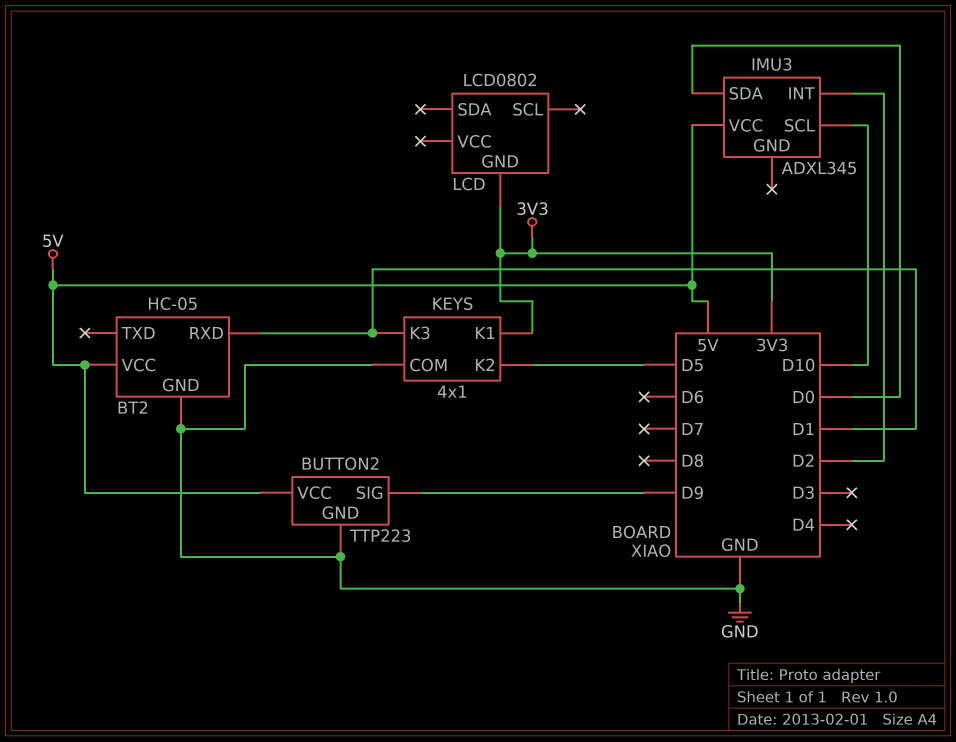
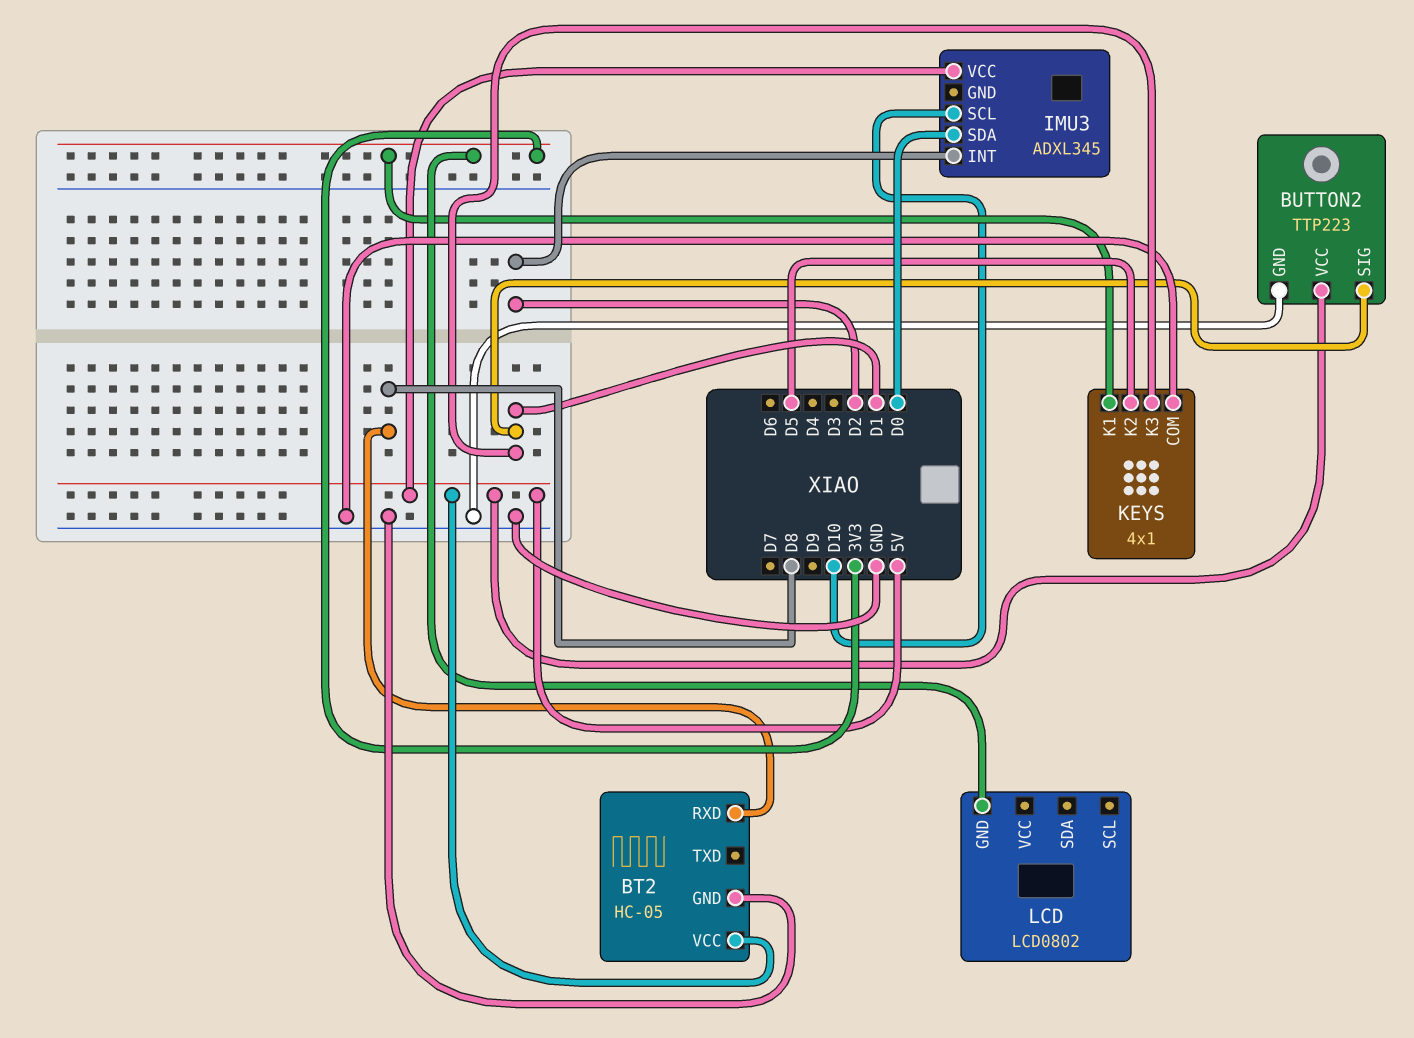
BT2 pin RXD: D1 -> D8
BUTTON2 pin SIG: D9 -> D1

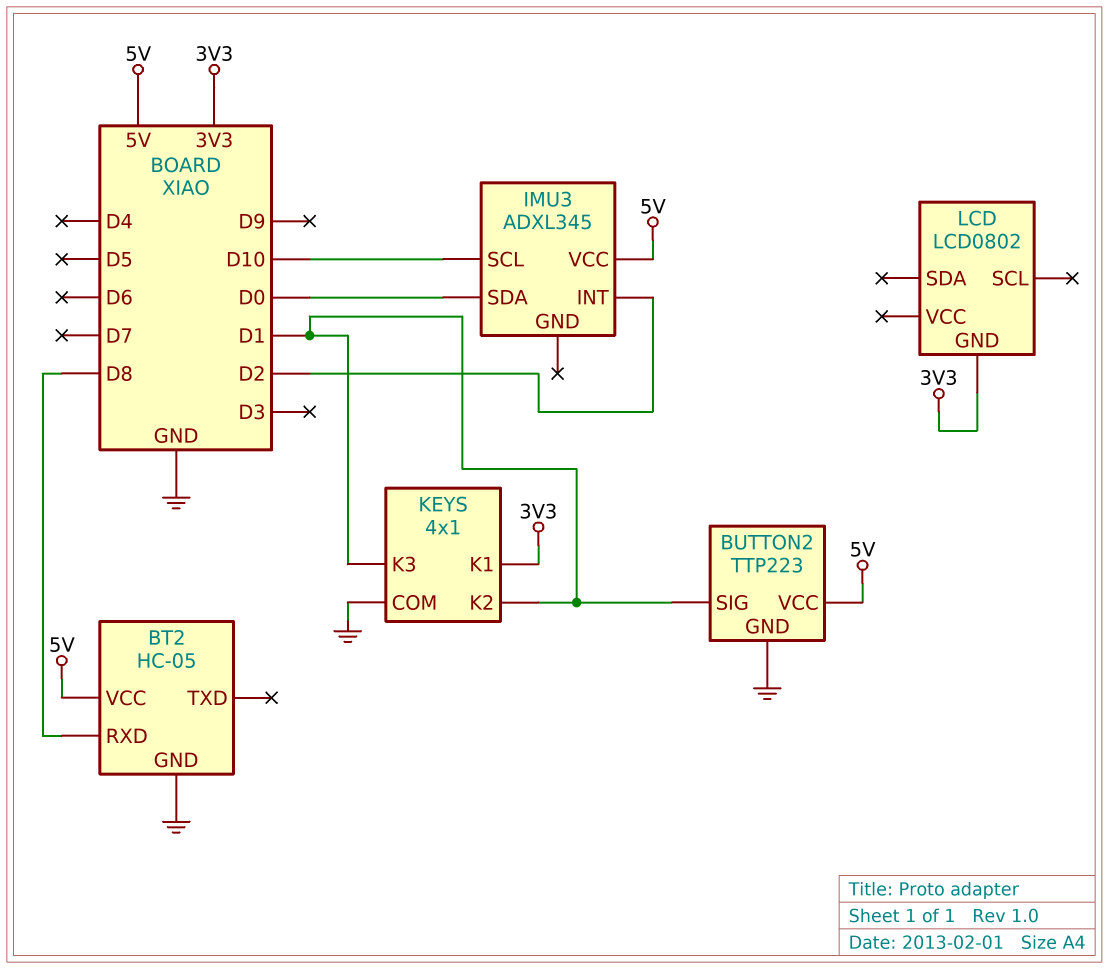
KEYS pin K2: D5 -> D1

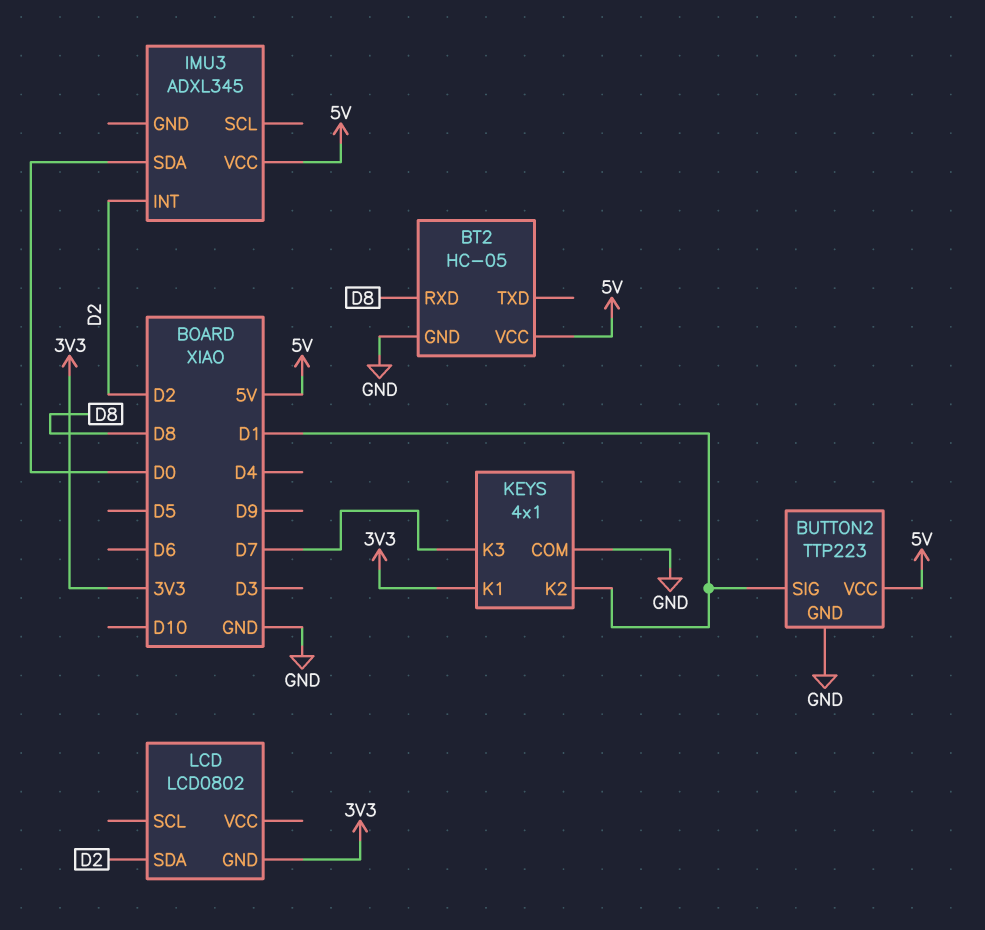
IMU3 pin SCL: D10 -> none
KEYS pin K3: D1 -> D7
LCD pin SDA: none -> D2

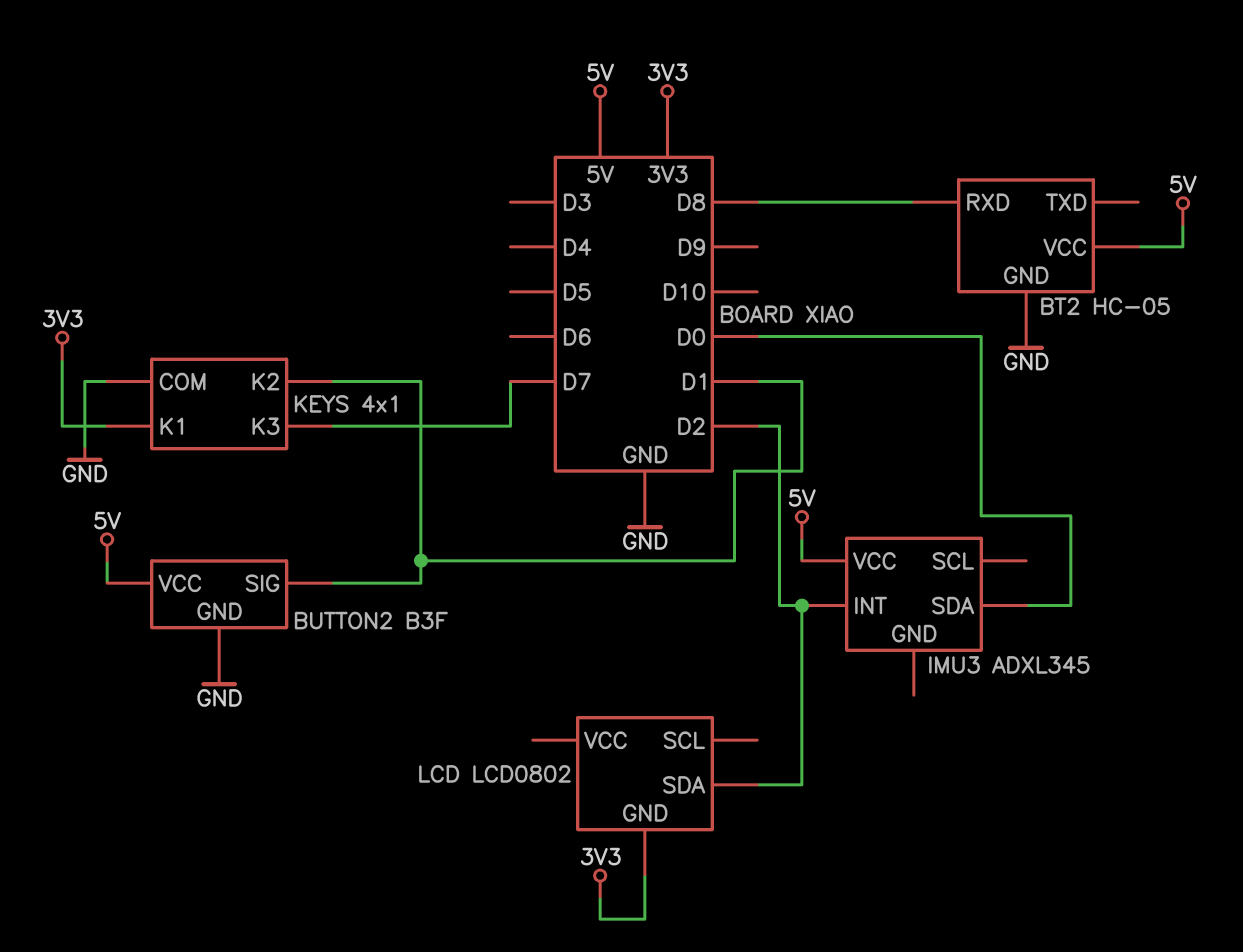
BUTTON2: TTP223 -> B3F

